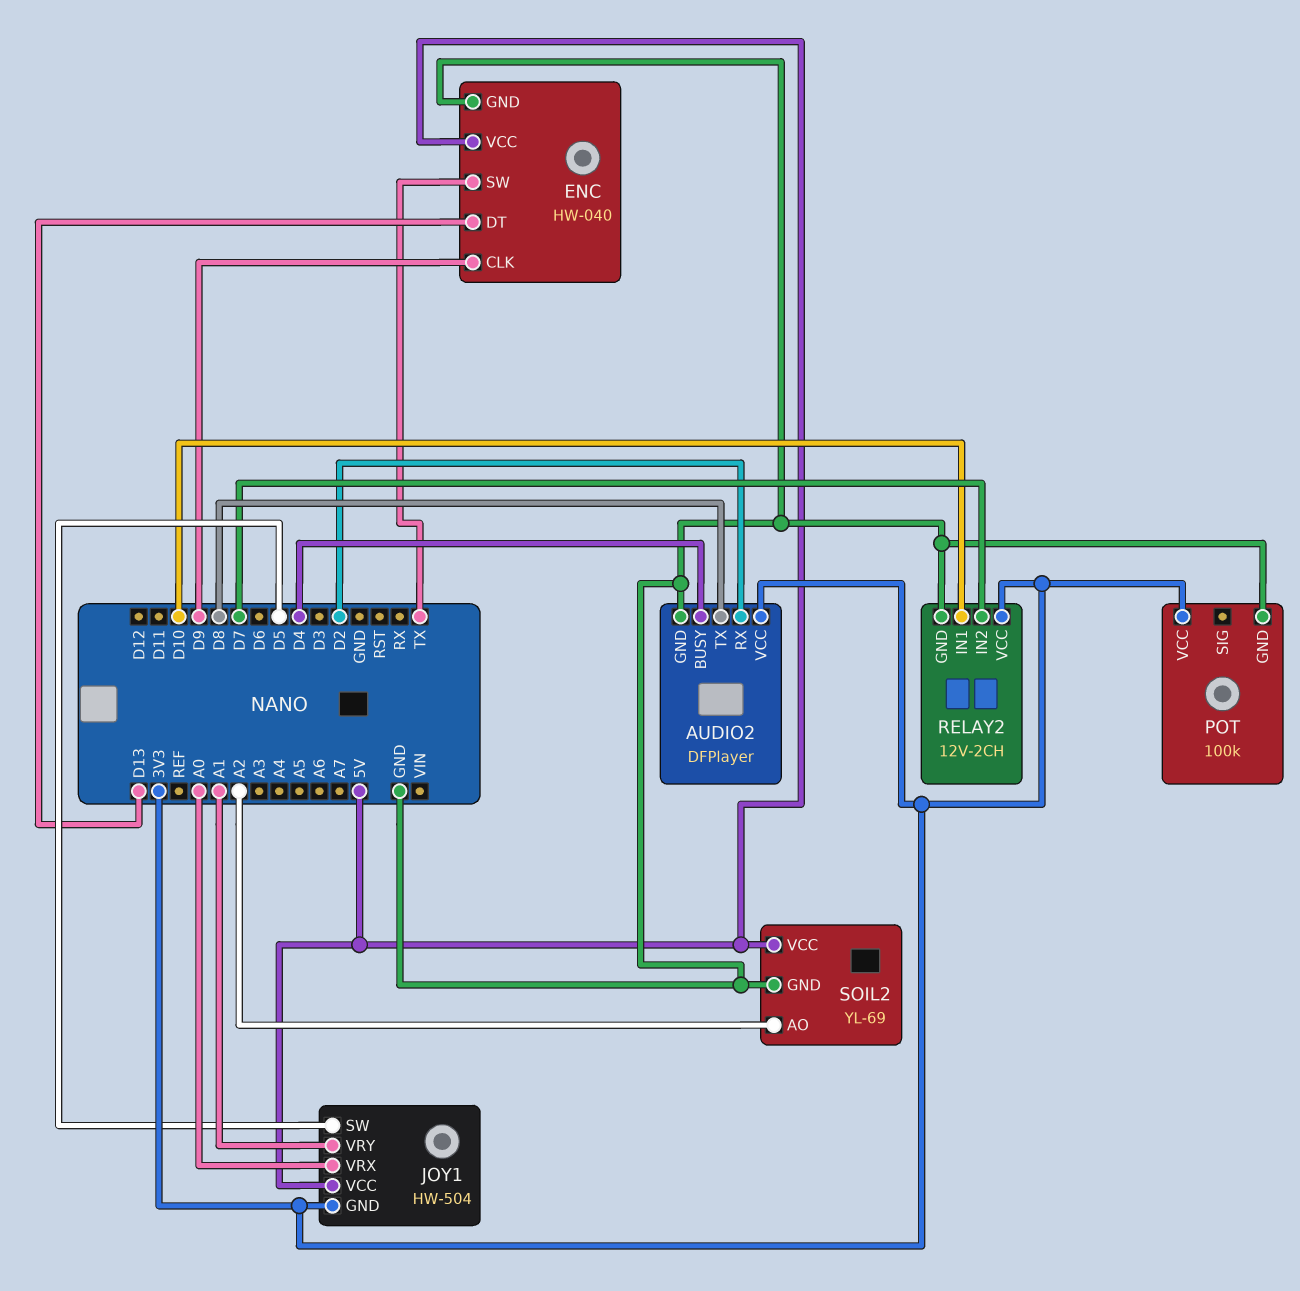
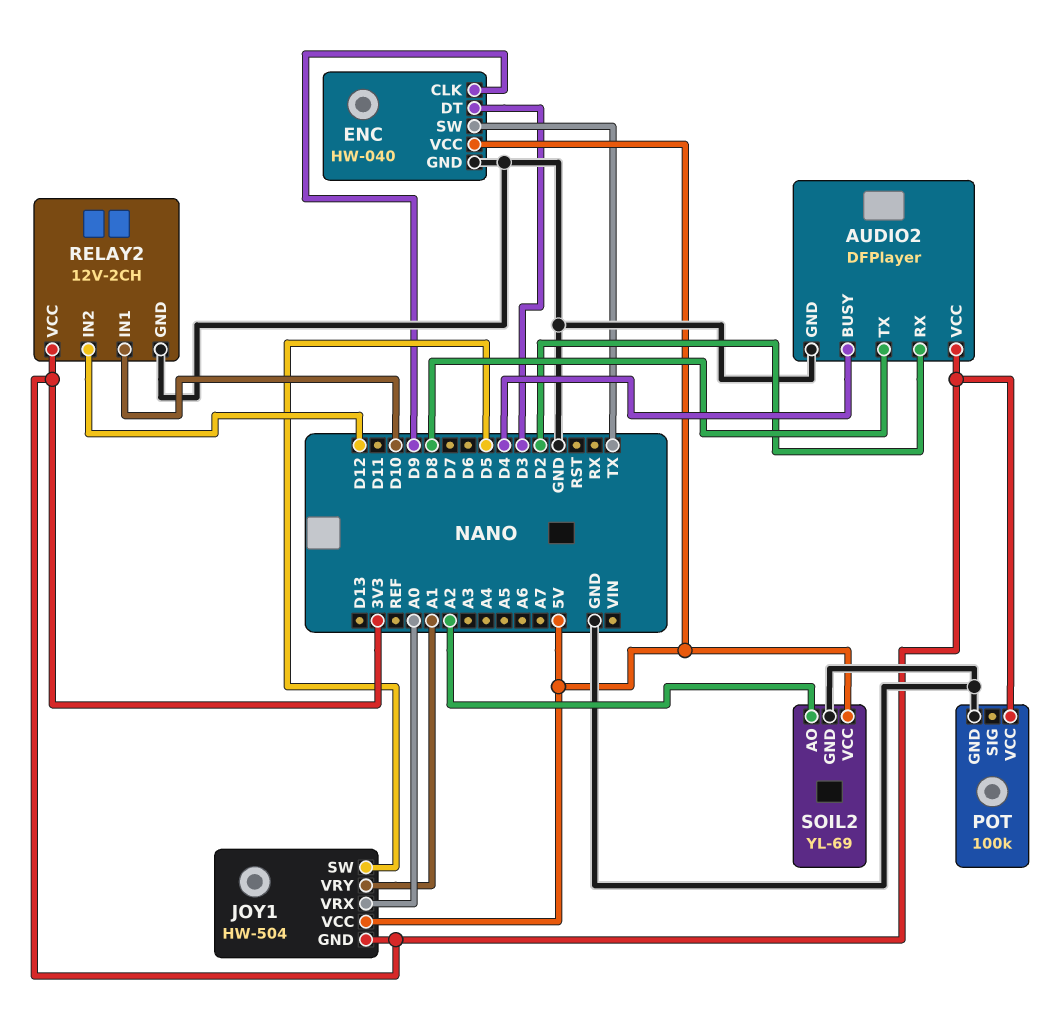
ENC pin DT: D13 -> D3
RELAY2 pin IN2: D7 -> D12

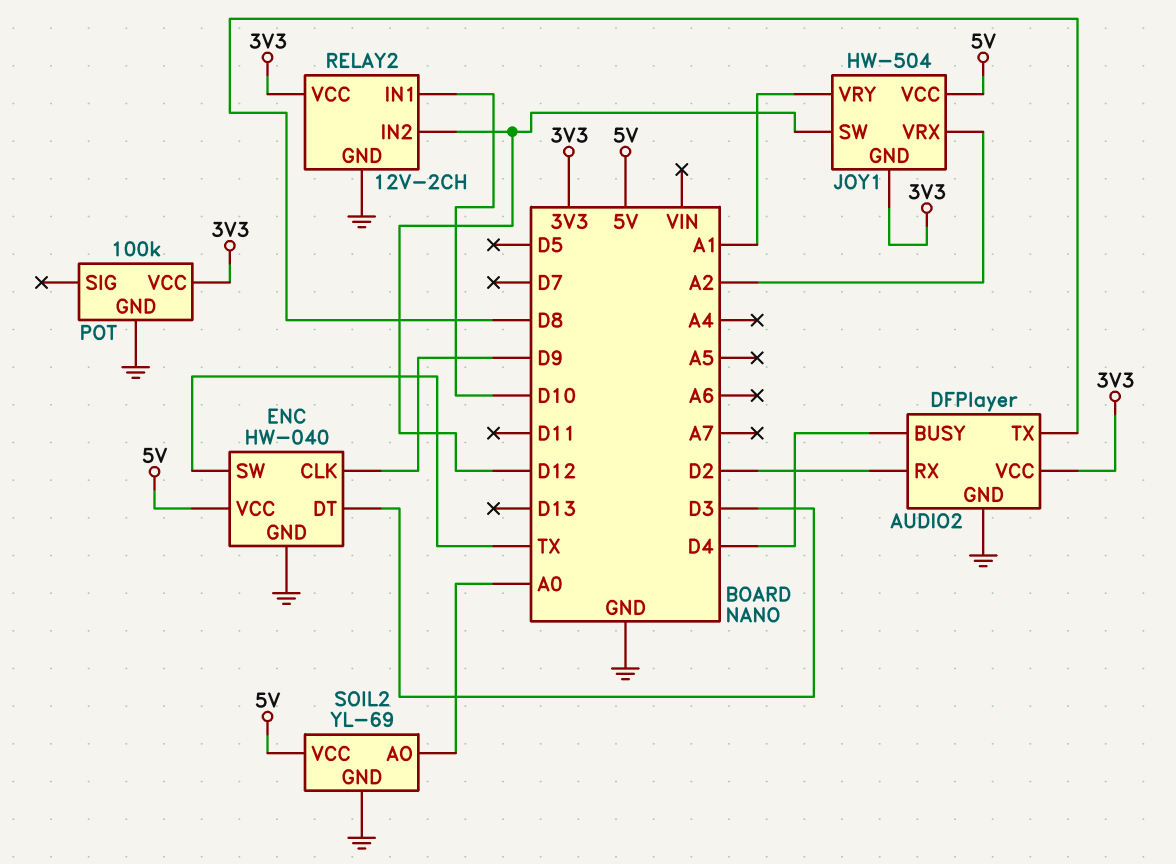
JOY1 pin SW: D5 -> D12
JOY1 pin VRX: A0 -> A2
SOIL2 pin AO: A2 -> A0

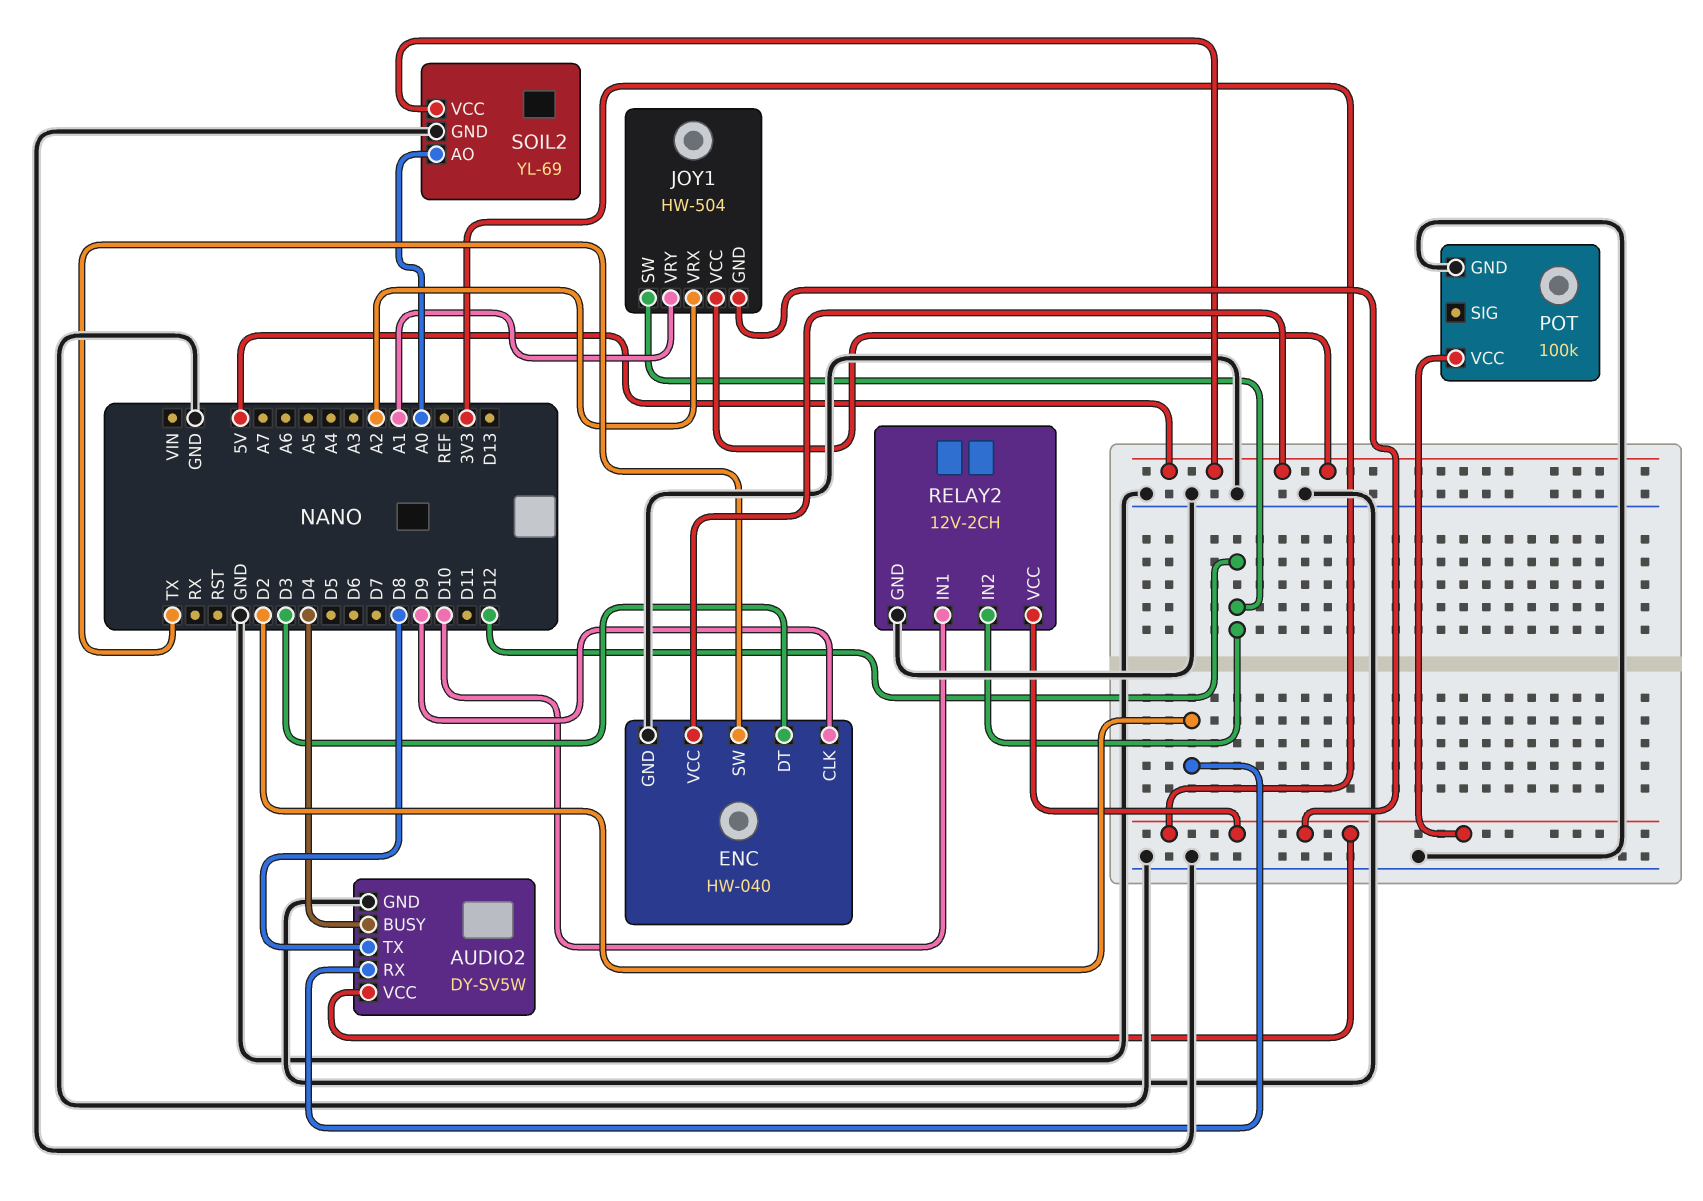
AUDIO2: DFPlayer -> DY-SV5W

